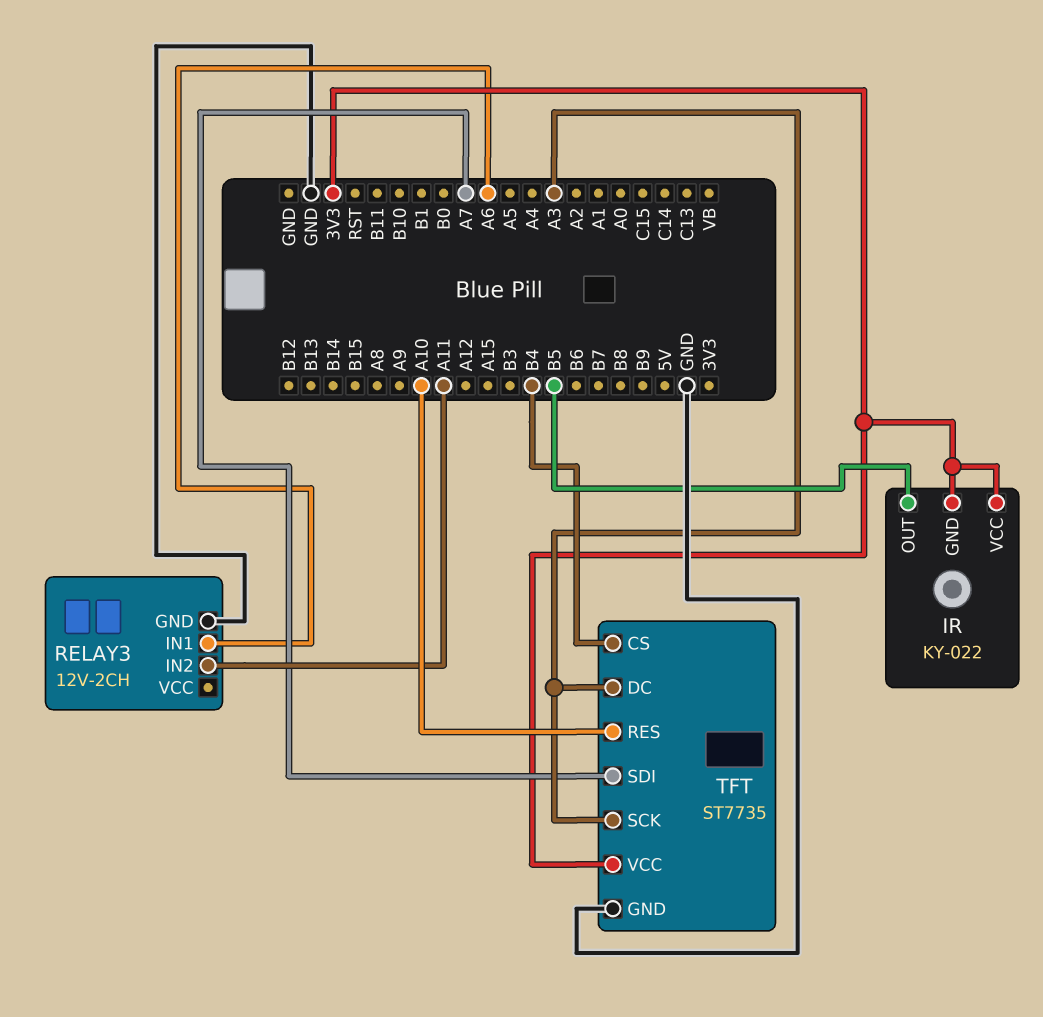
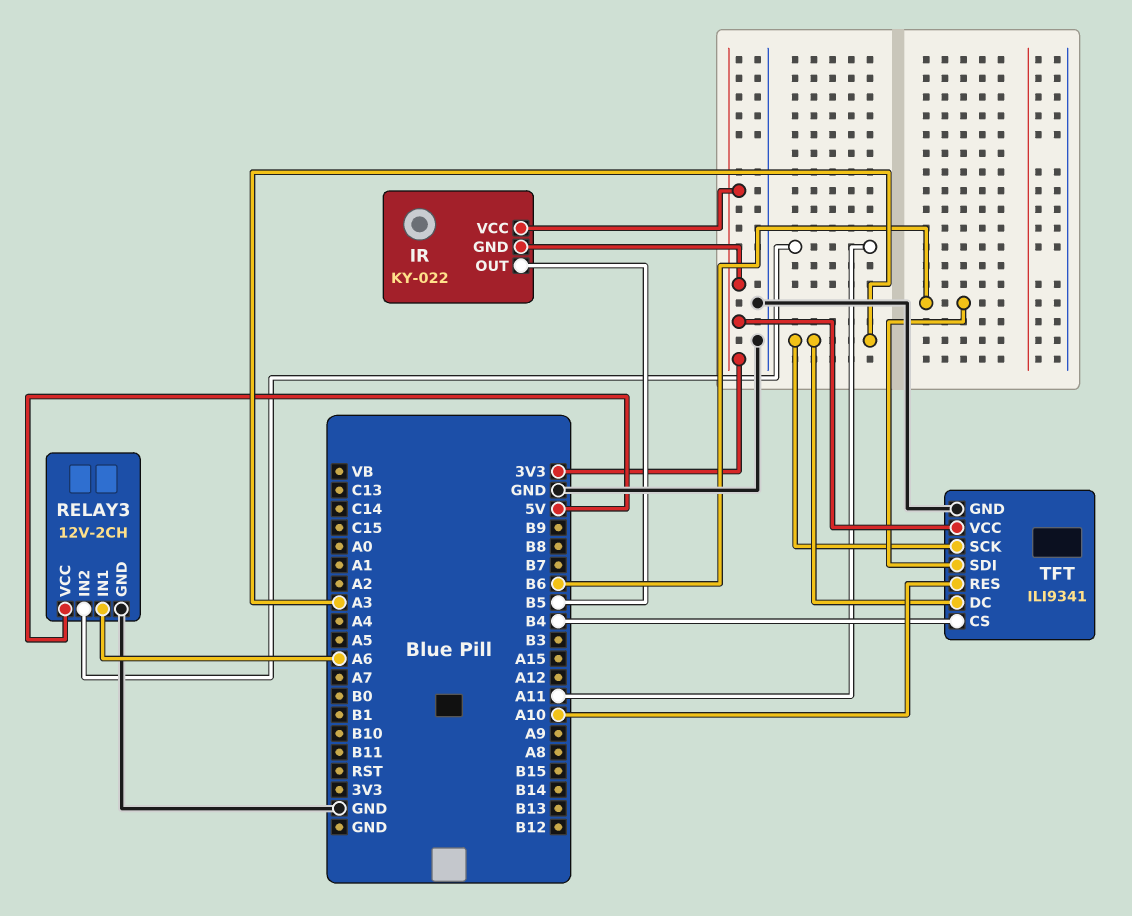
RELAY3 pin VCC: none -> 5V
TFT: ST7735 -> ILI9341
TFT pin SDI: A7 -> B6

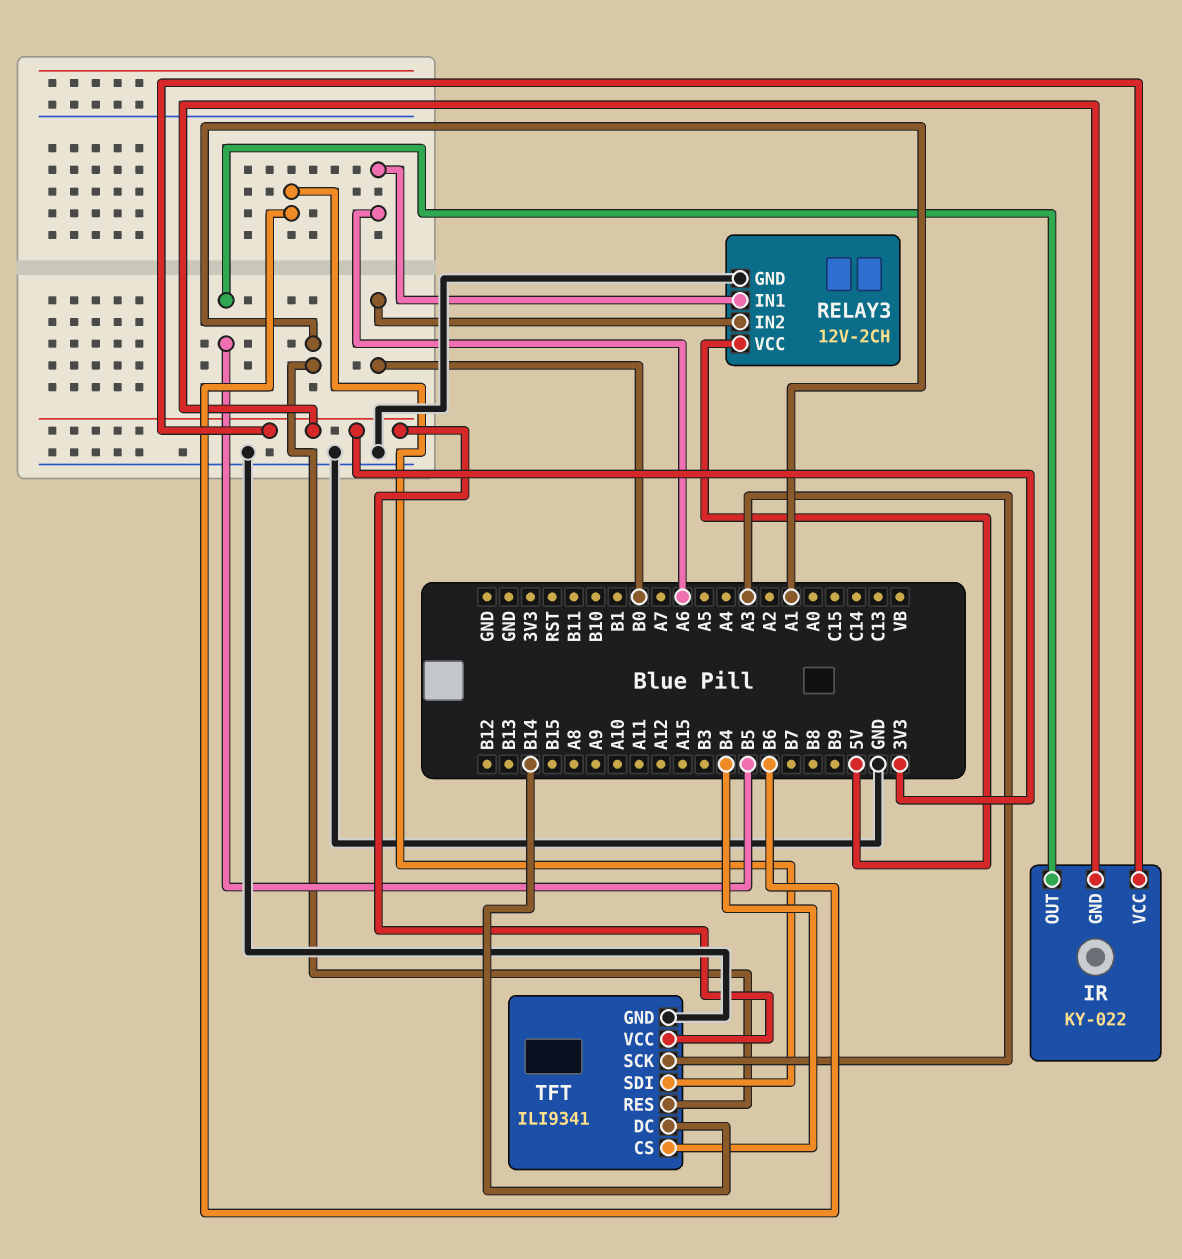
RELAY3 pin IN2: A11 -> B0
TFT pin DC: A3 -> B14
TFT pin RES: A10 -> A1

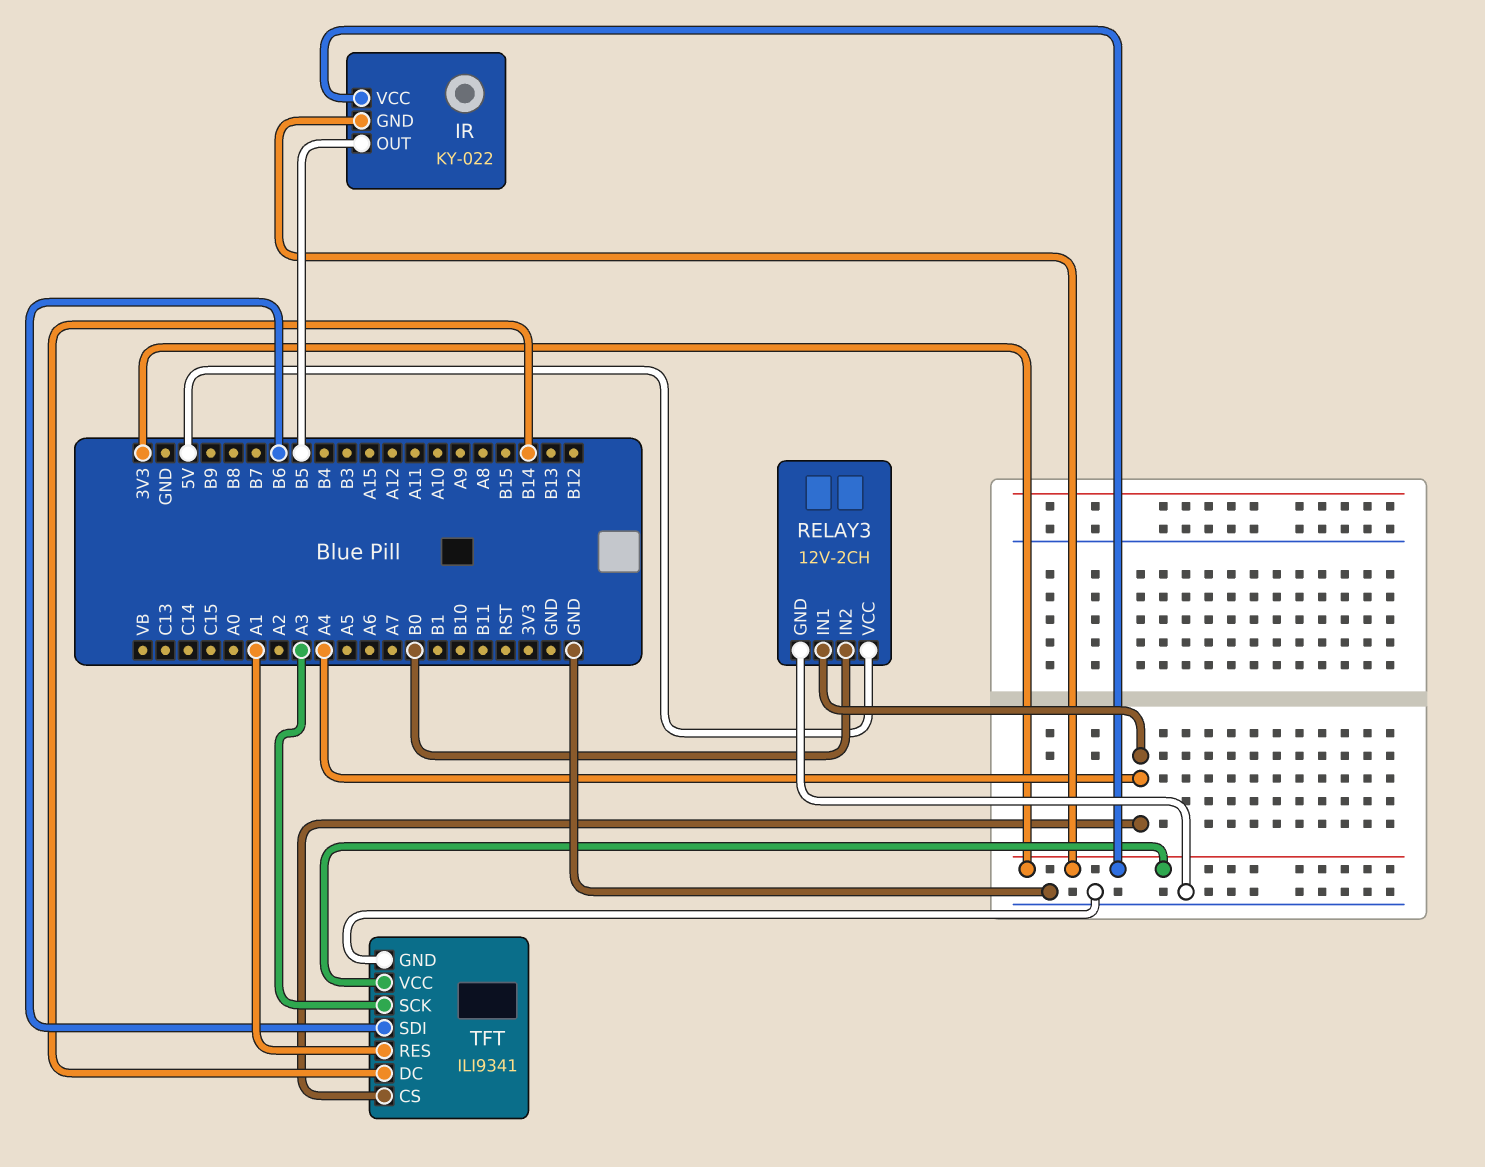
RELAY3 pin IN1: A6 -> A4
TFT pin CS: B4 -> A4

